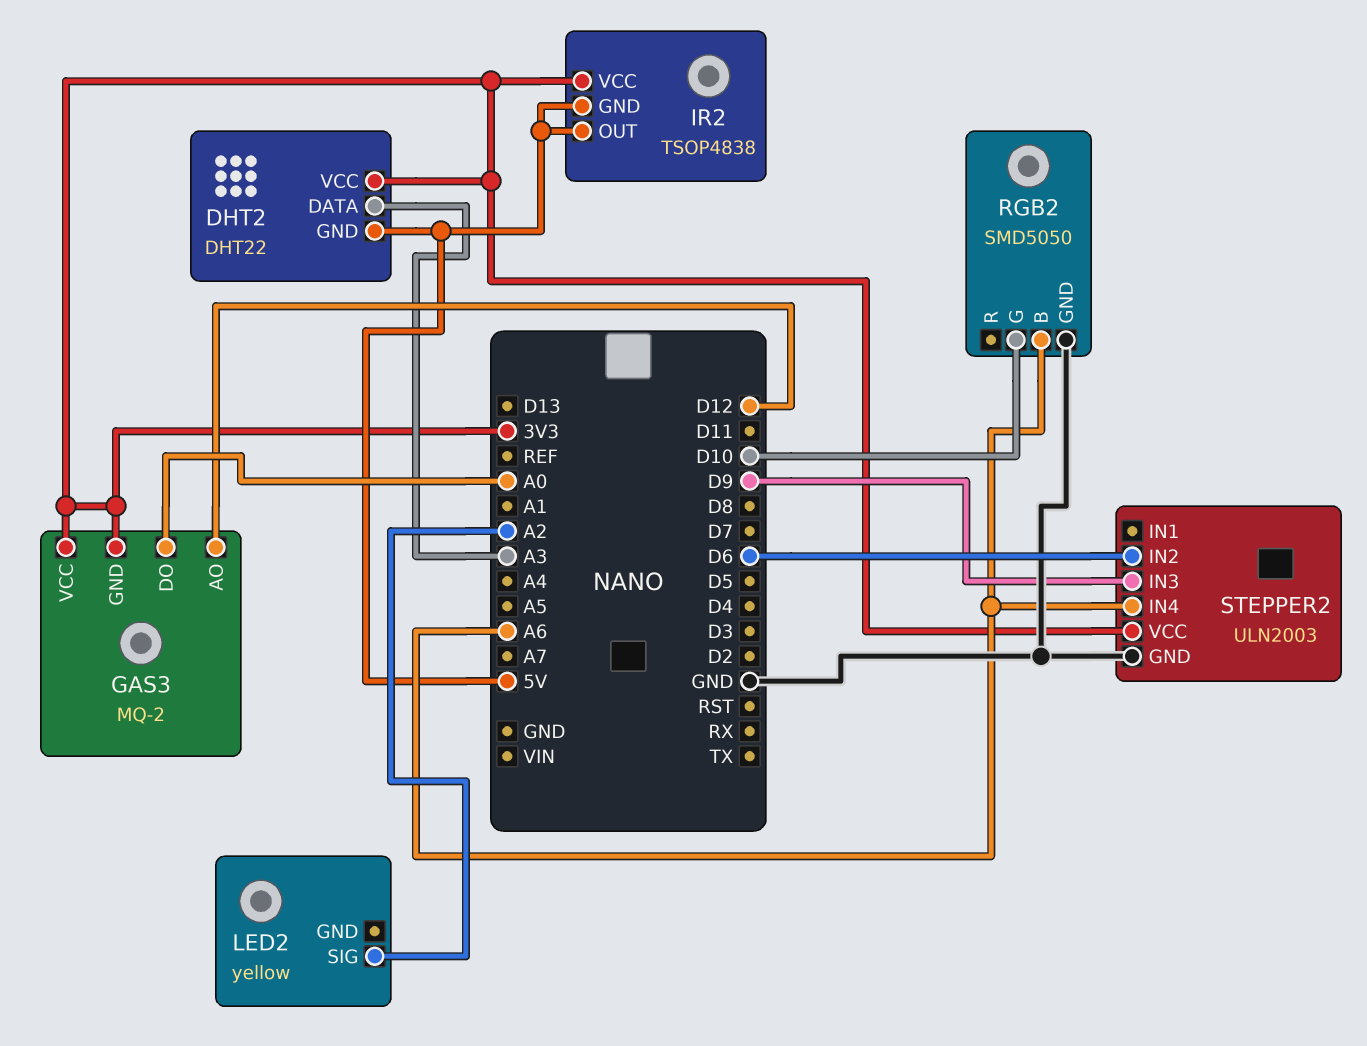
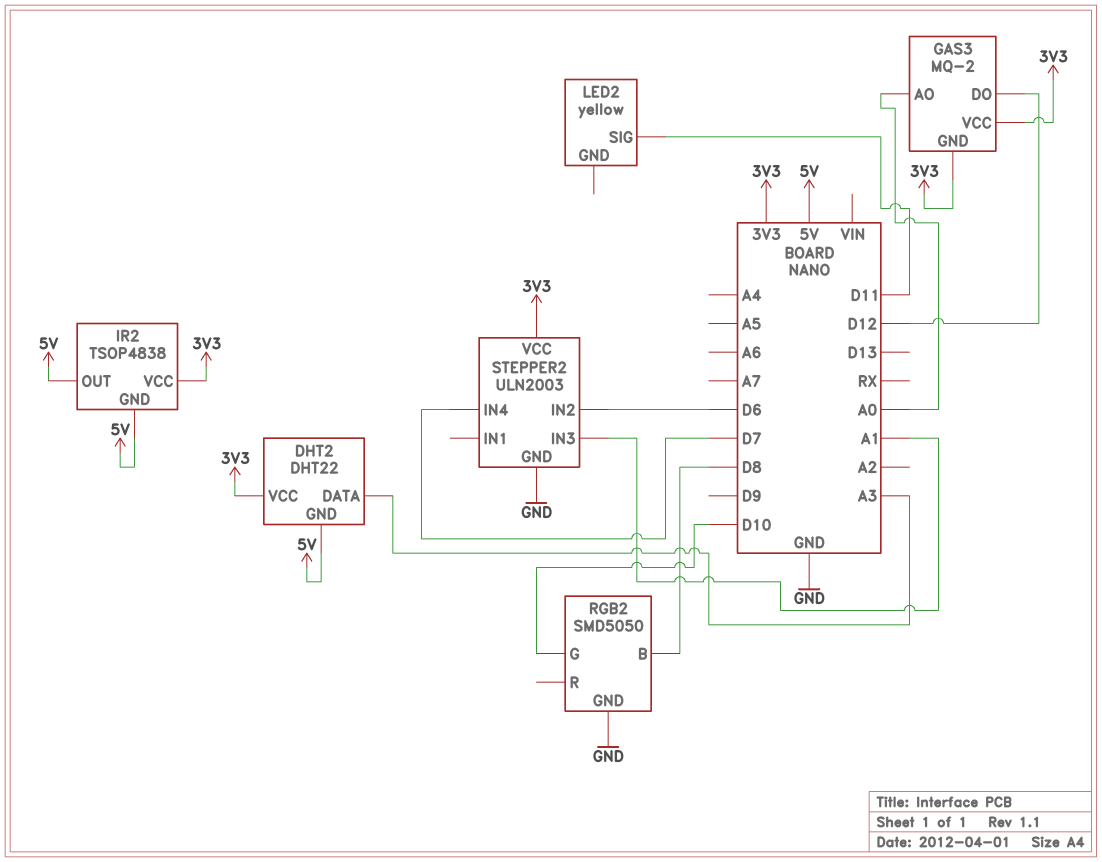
GAS3 pin AO: D12 -> A0
GAS3 pin DO: A0 -> D12
LED2 pin SIG: A2 -> D11
RGB2 pin B: A6 -> D8
STEPPER2 pin IN3: D9 -> A1
STEPPER2 pin IN4: A6 -> D7

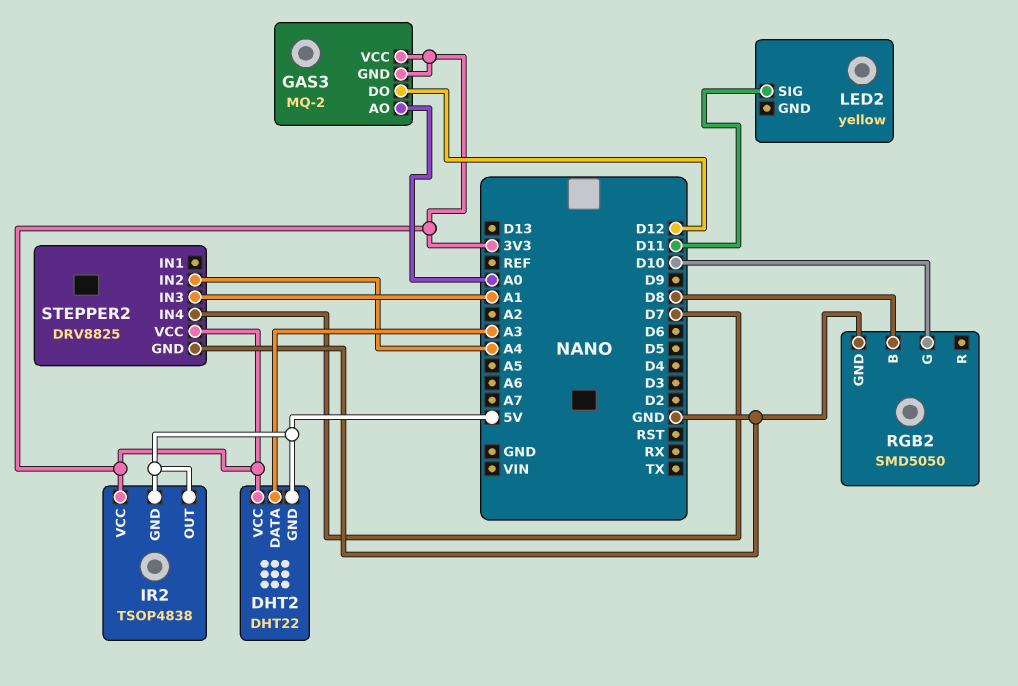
STEPPER2: ULN2003 -> DRV8825
STEPPER2 pin IN2: D6 -> A4

